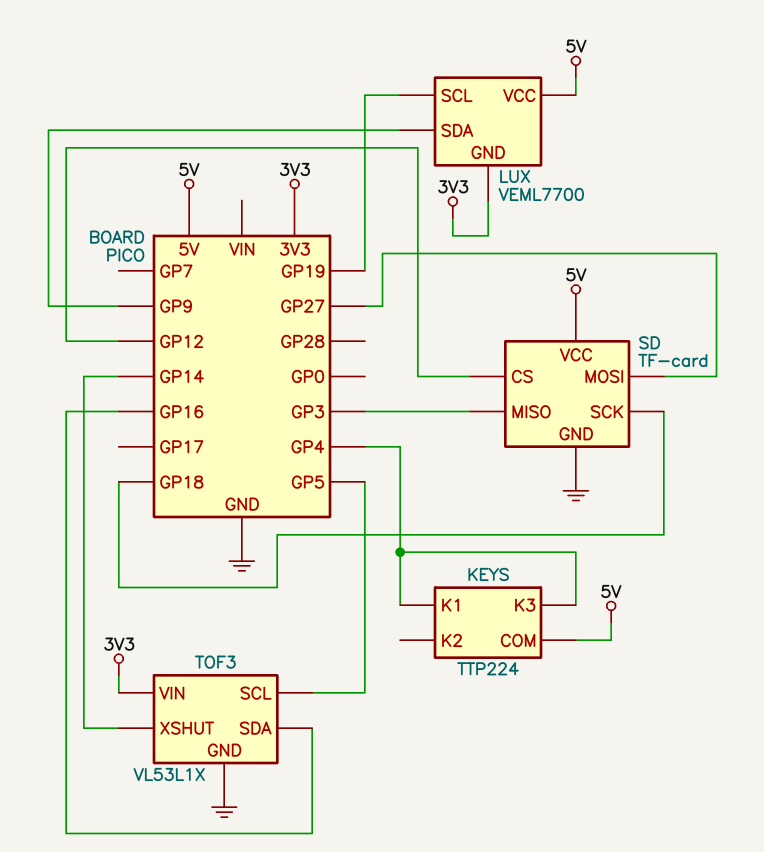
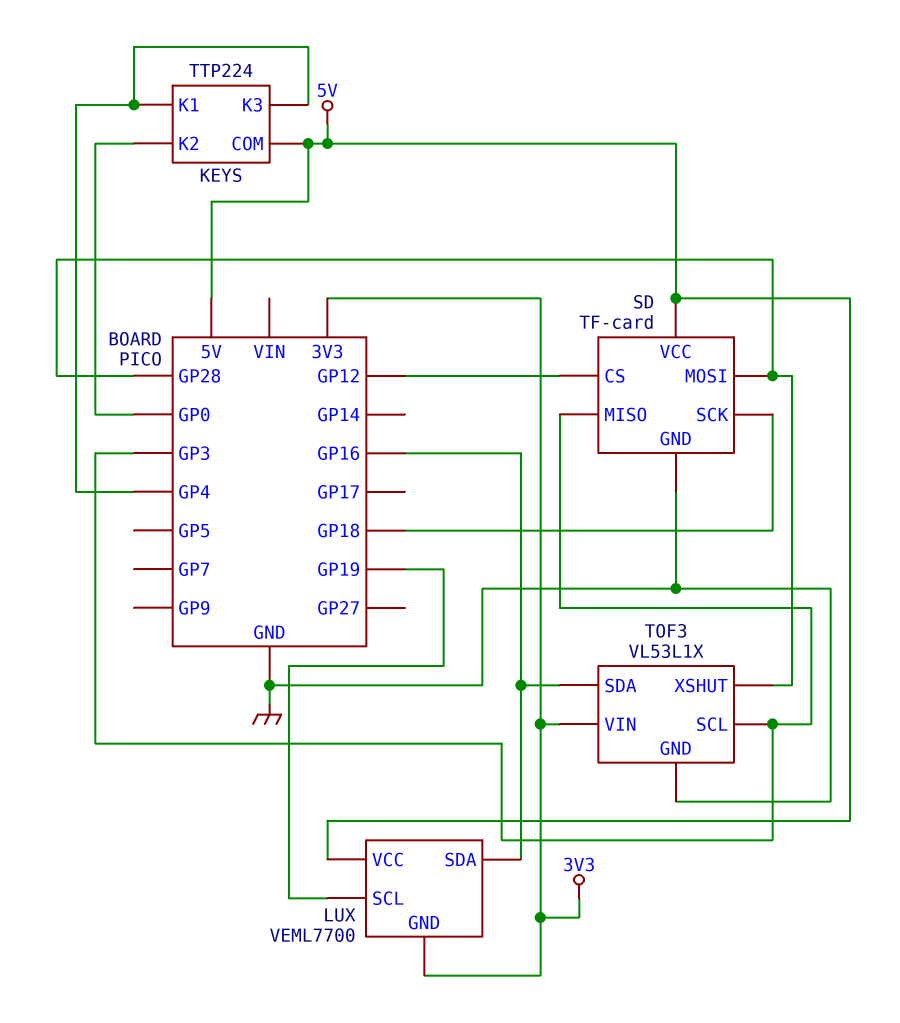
KEYS pin K2: none -> GP0
LUX pin SDA: GP9 -> GP16
SD pin MOSI: GP27 -> GP28
TOF3 pin SCL: GP5 -> GP3
TOF3 pin XSHUT: GP14 -> GP28

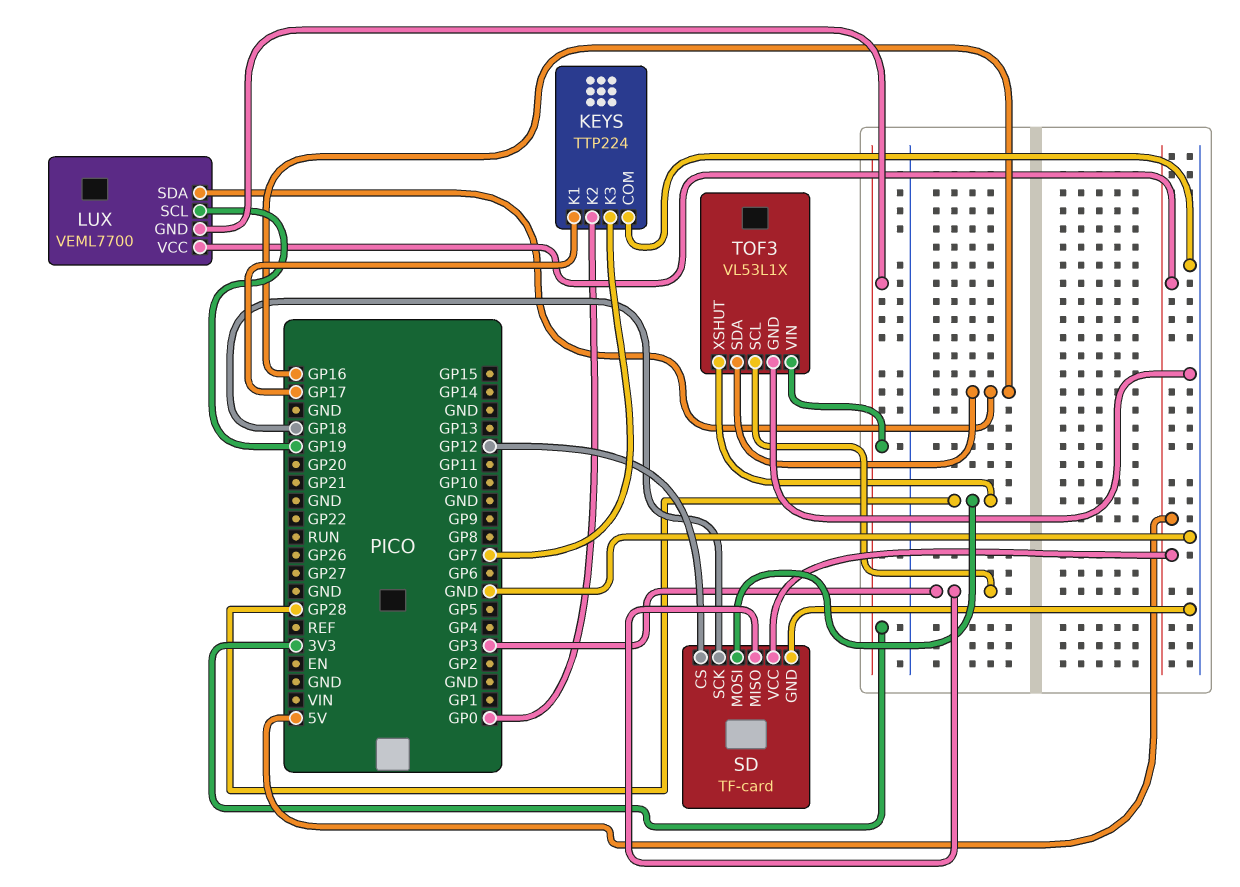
KEYS pin COM: 5V -> GND
KEYS pin K1: GP4 -> GP17
KEYS pin K3: GP4 -> GP7

